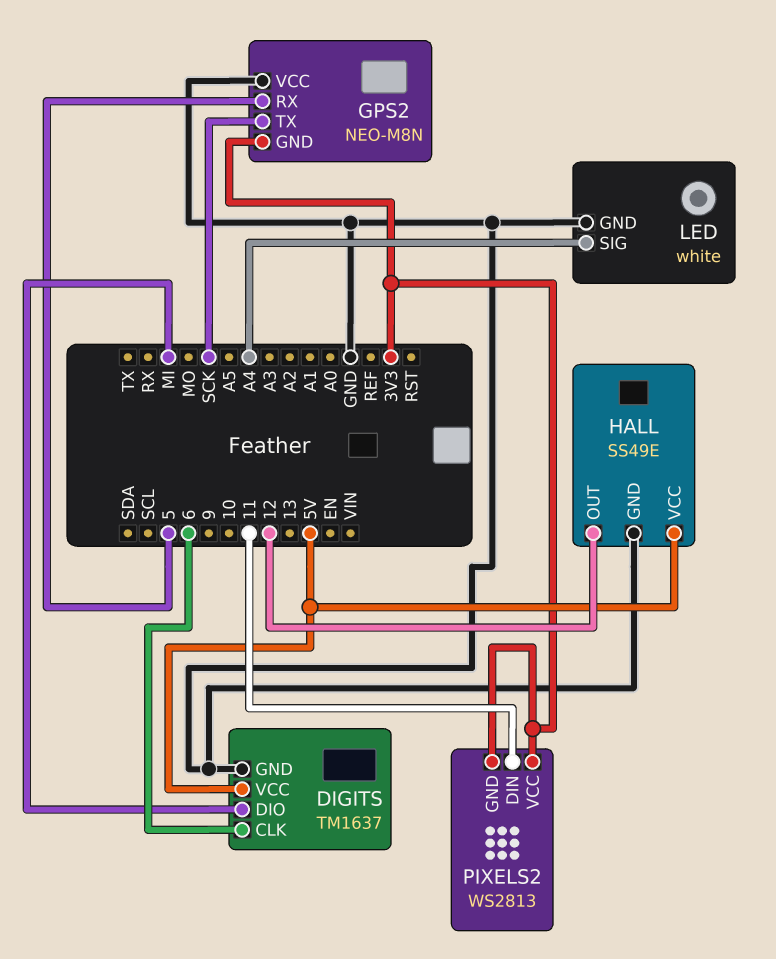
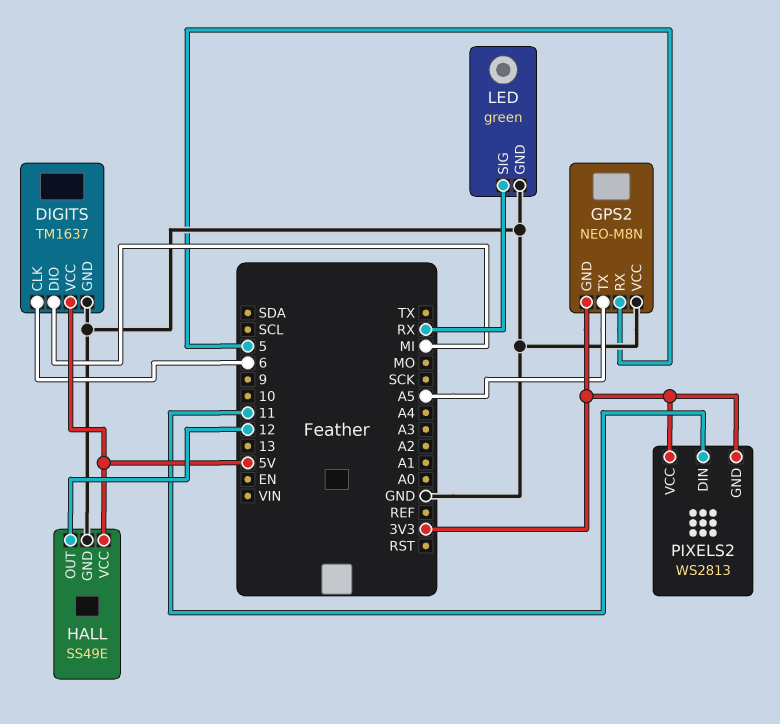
GPS2 pin TX: SCK -> A5
LED: white -> green
LED pin SIG: A4 -> RX

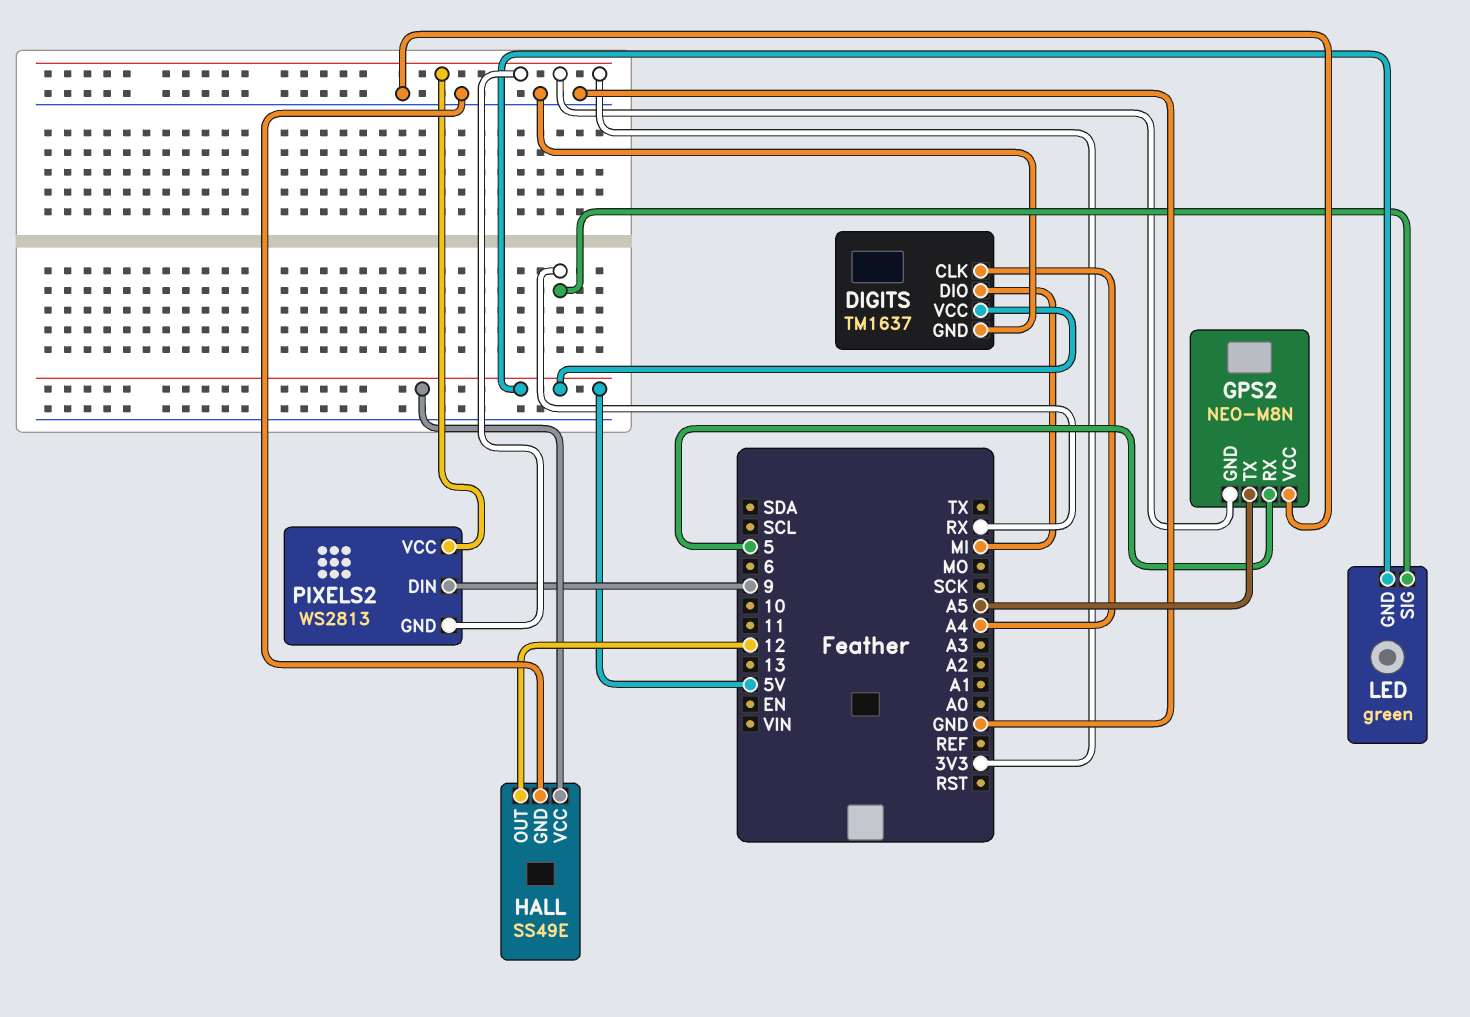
DIGITS pin CLK: 6 -> A4
LED pin GND: GND -> 5V
PIXELS2 pin DIN: 11 -> 9

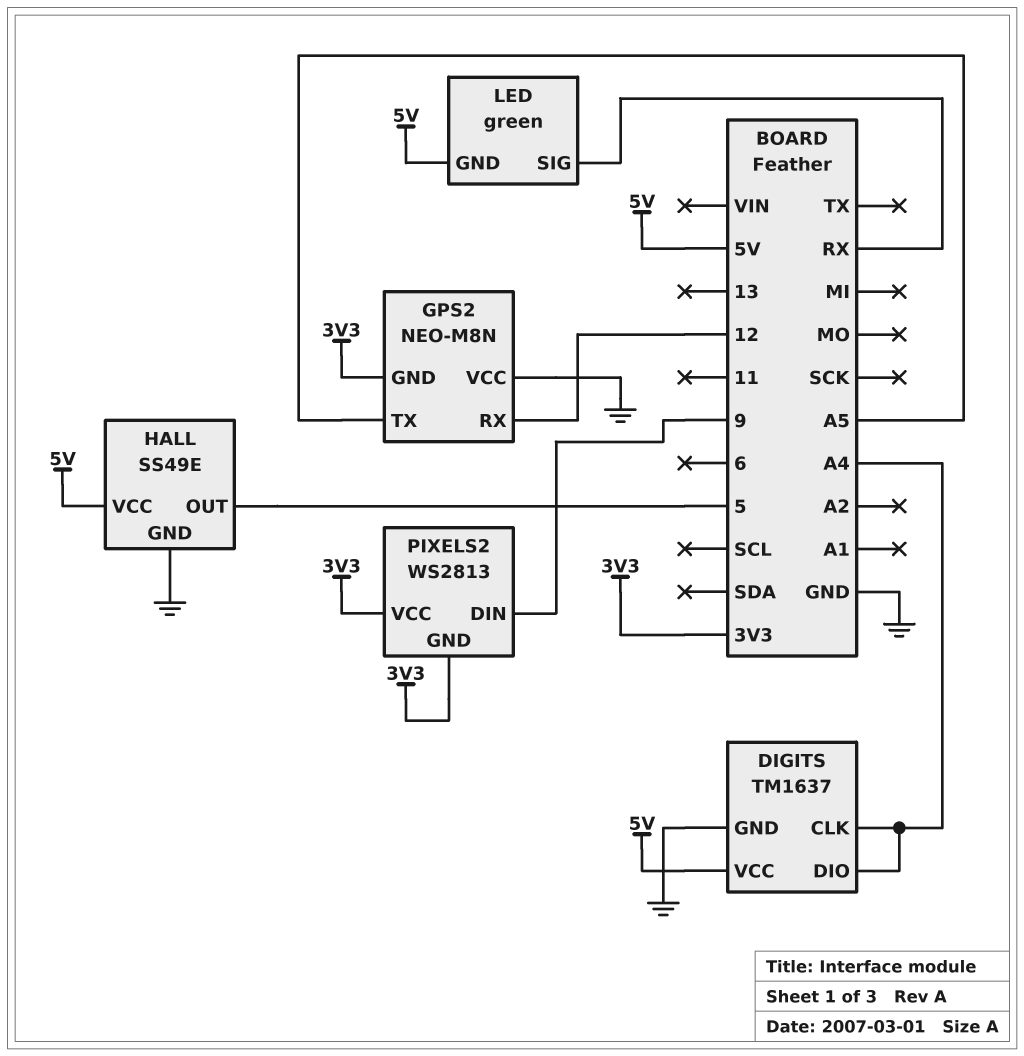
DIGITS pin DIO: MI -> A4
GPS2 pin RX: 5 -> 12
HALL pin OUT: 12 -> 5

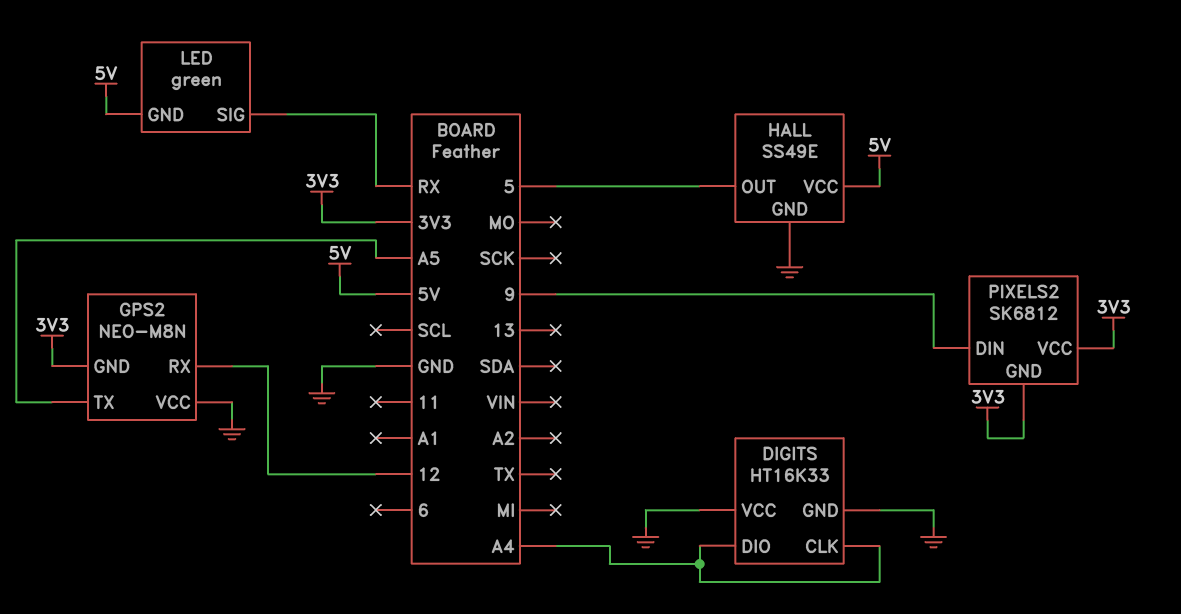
DIGITS: TM1637 -> HT16K33
DIGITS pin VCC: 5V -> GND
PIXELS2: WS2813 -> SK6812

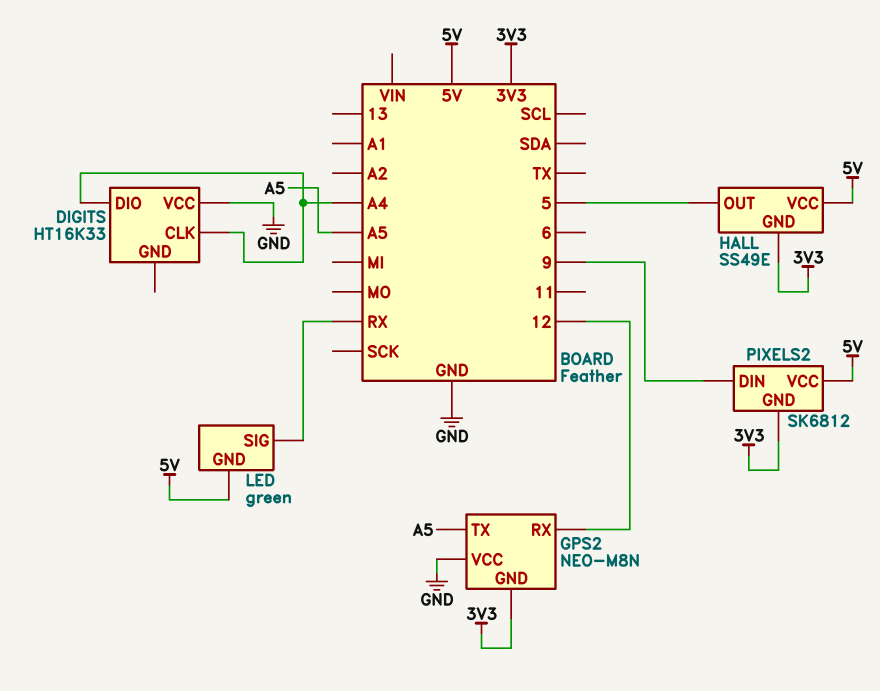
DIGITS pin GND: GND -> none
HALL pin GND: GND -> 3V3
PIXELS2 pin VCC: 3V3 -> 5V

